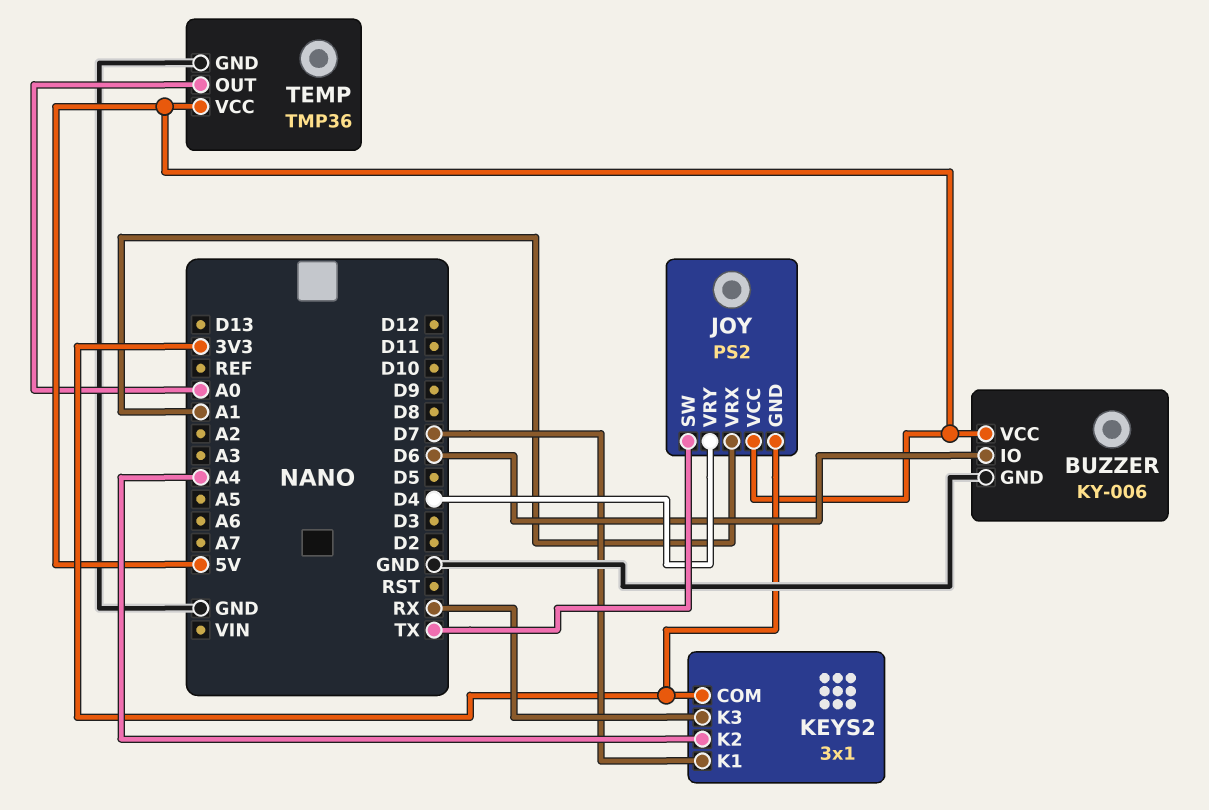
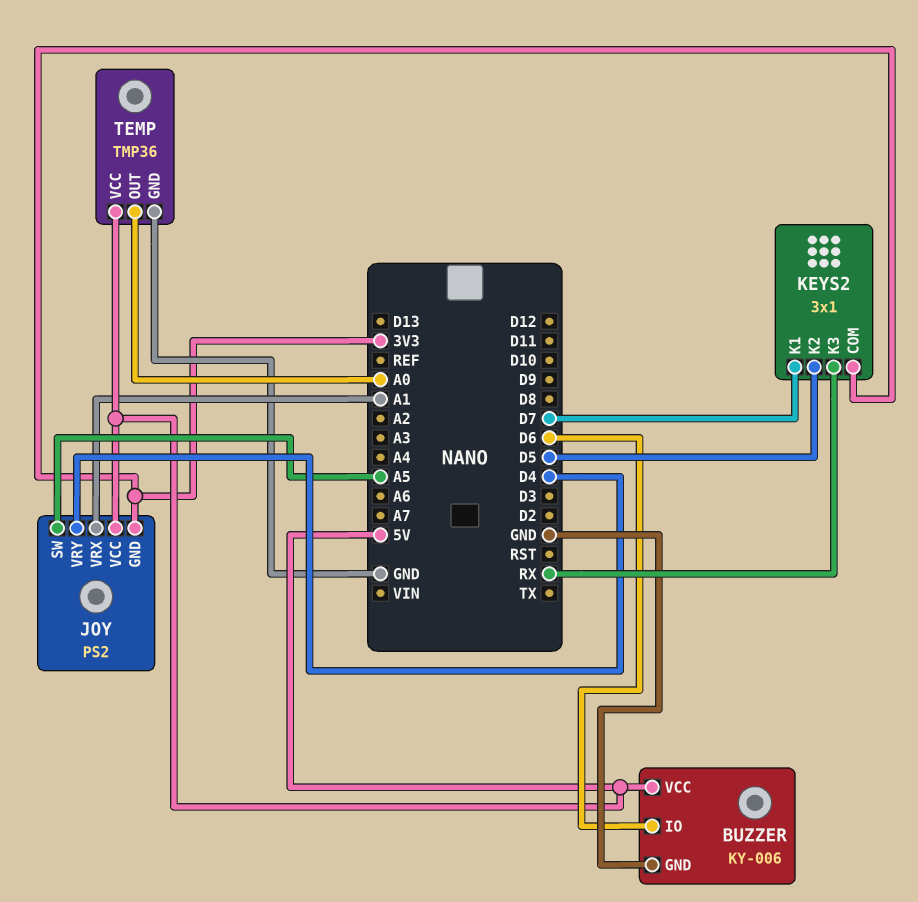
JOY pin SW: TX -> A5
KEYS2 pin K2: A4 -> D5

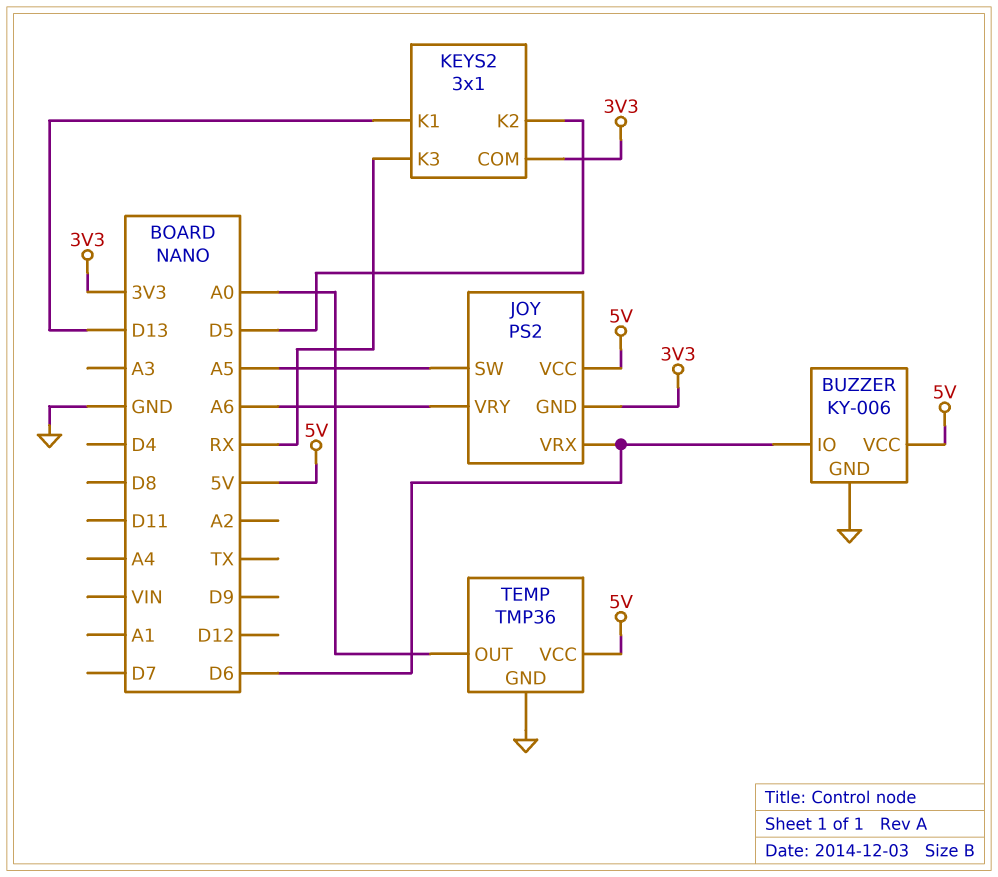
JOY pin VRX: A1 -> D6
JOY pin VRY: D4 -> A6
KEYS2 pin K1: D7 -> D13

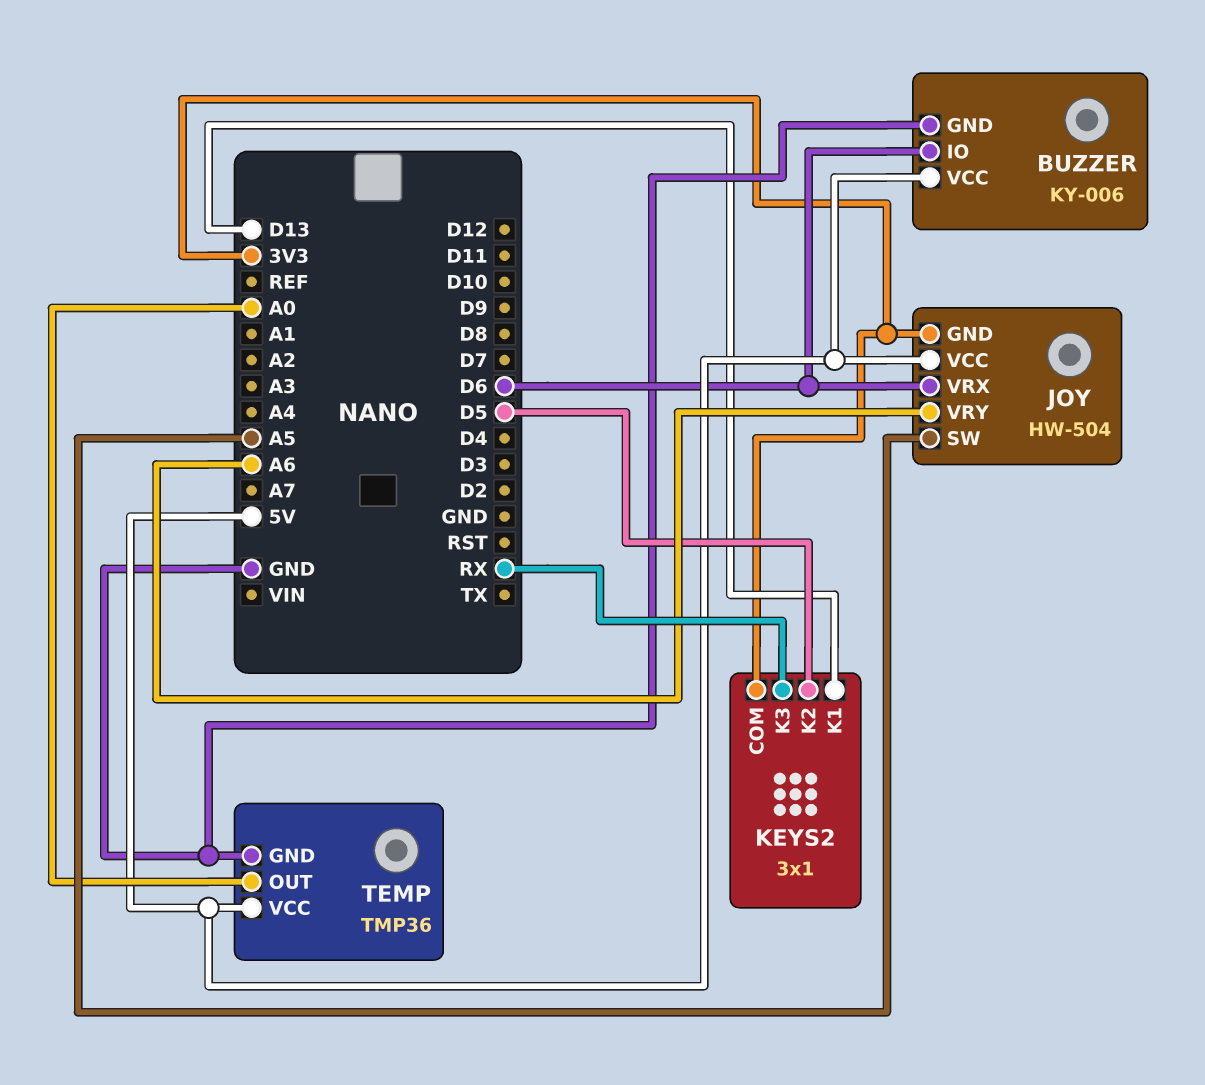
JOY: PS2 -> HW-504

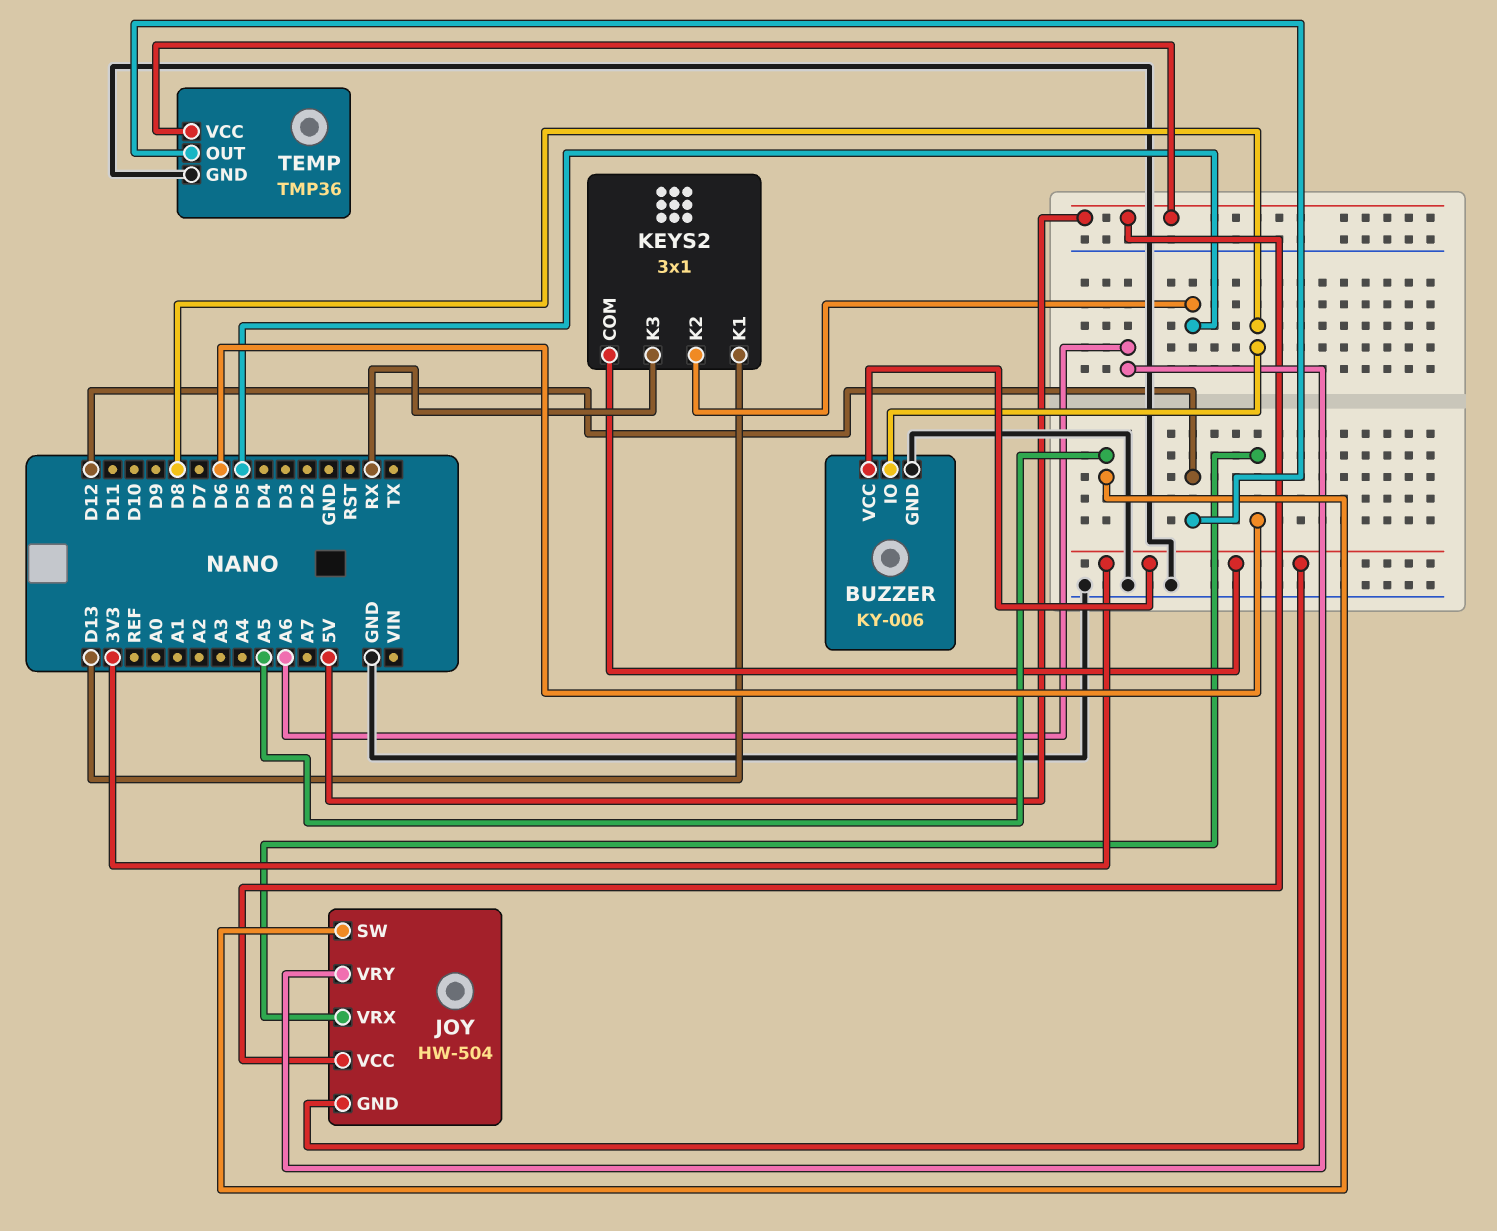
BUZZER pin IO: D6 -> D8
BUZZER pin VCC: 5V -> 3V3
TEMP pin OUT: A0 -> D12

